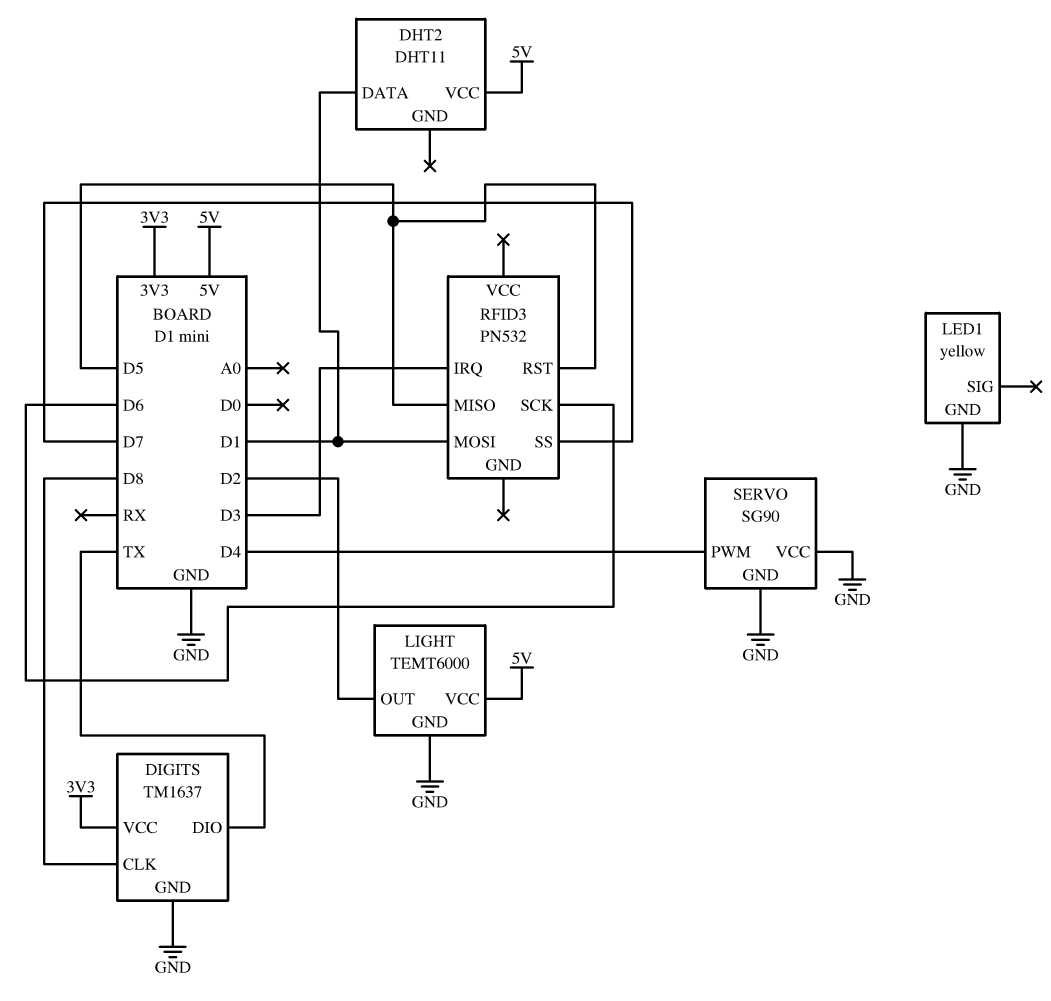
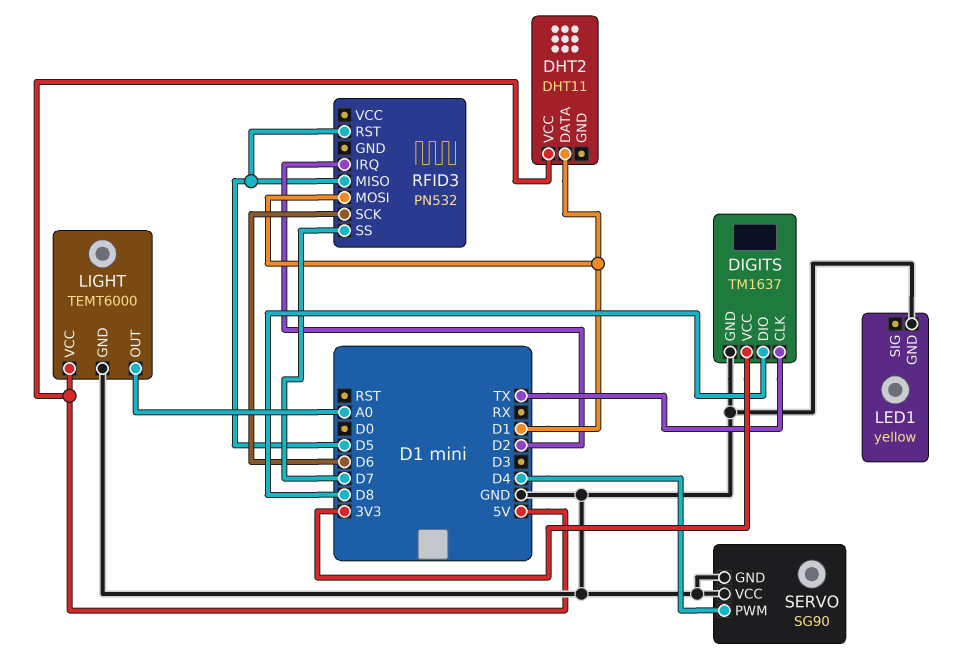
DIGITS pin CLK: D8 -> TX
DIGITS pin DIO: TX -> D8
LIGHT pin OUT: D2 -> A0
RFID3 pin IRQ: D3 -> D2

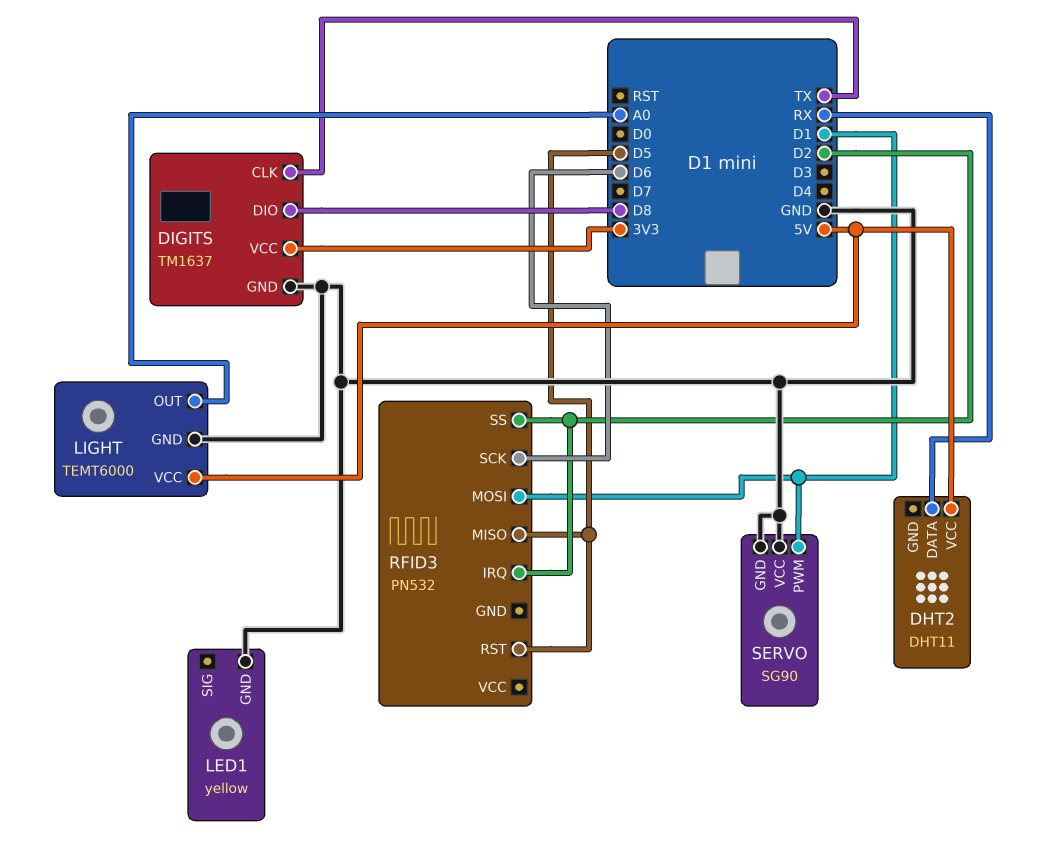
DHT2 pin DATA: D1 -> RX
RFID3 pin SS: D7 -> D2
SERVO pin PWM: D4 -> D1

